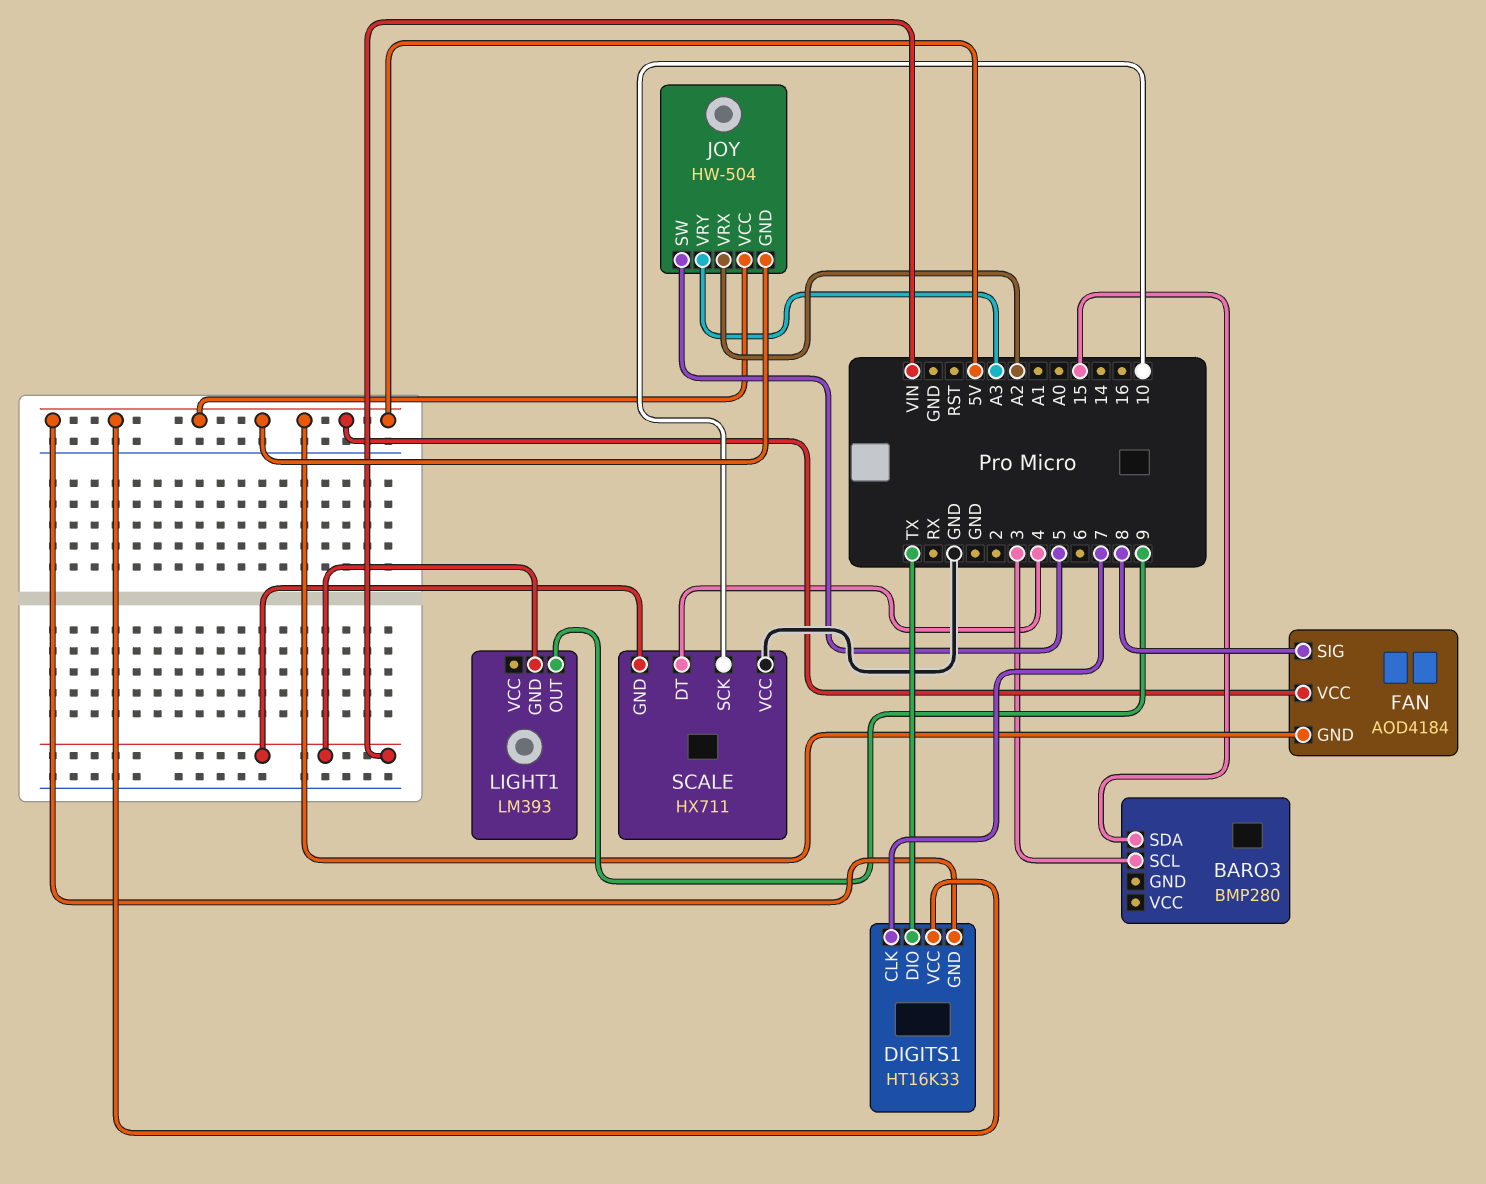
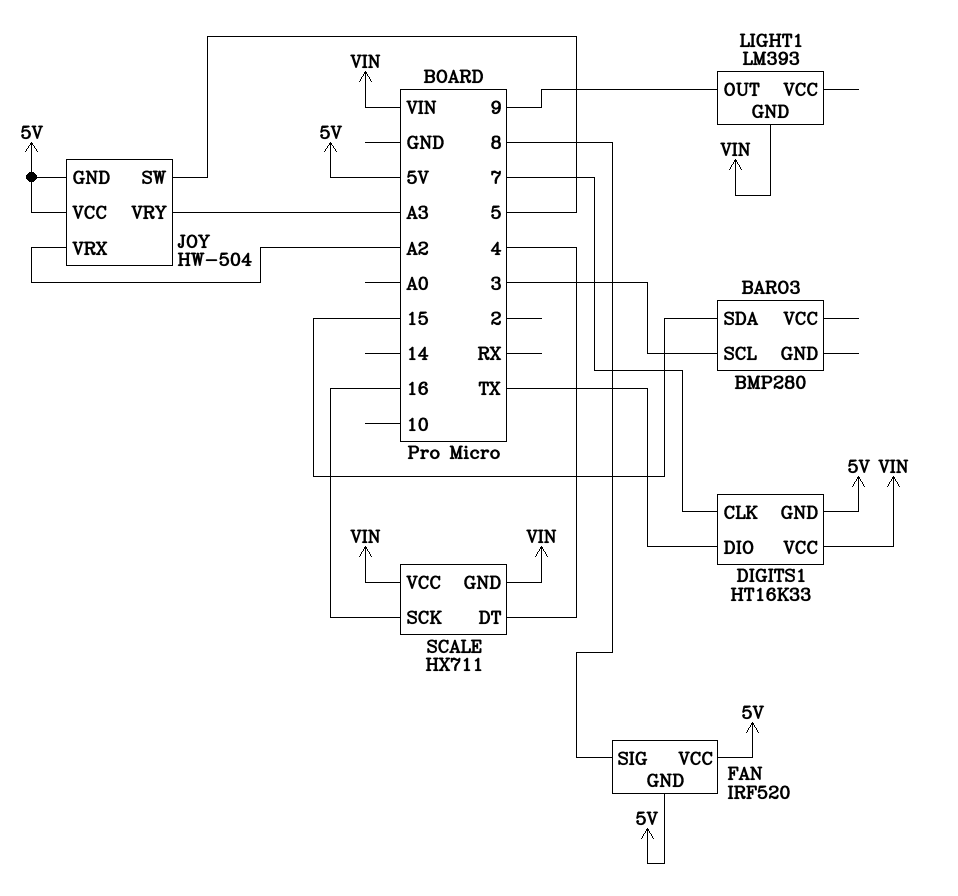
DIGITS1 pin VCC: 5V -> VIN
FAN: AOD4184 -> IRF520
SCALE pin SCK: 10 -> 16
SCALE pin VCC: GND -> VIN

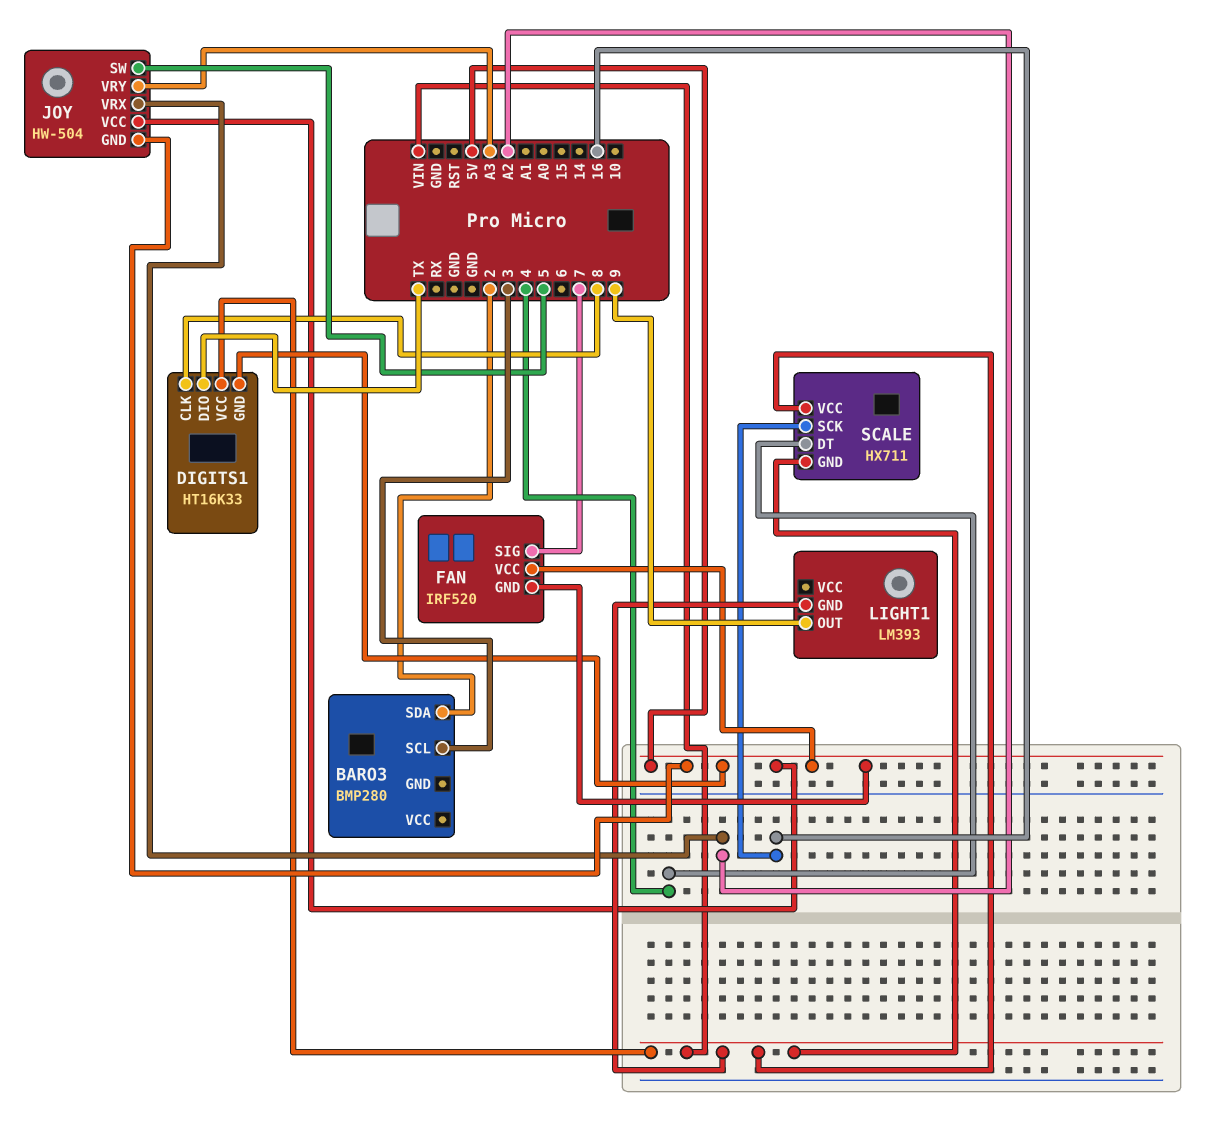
BARO3 pin SDA: 15 -> 2
DIGITS1 pin CLK: 7 -> 8
FAN pin SIG: 8 -> 7

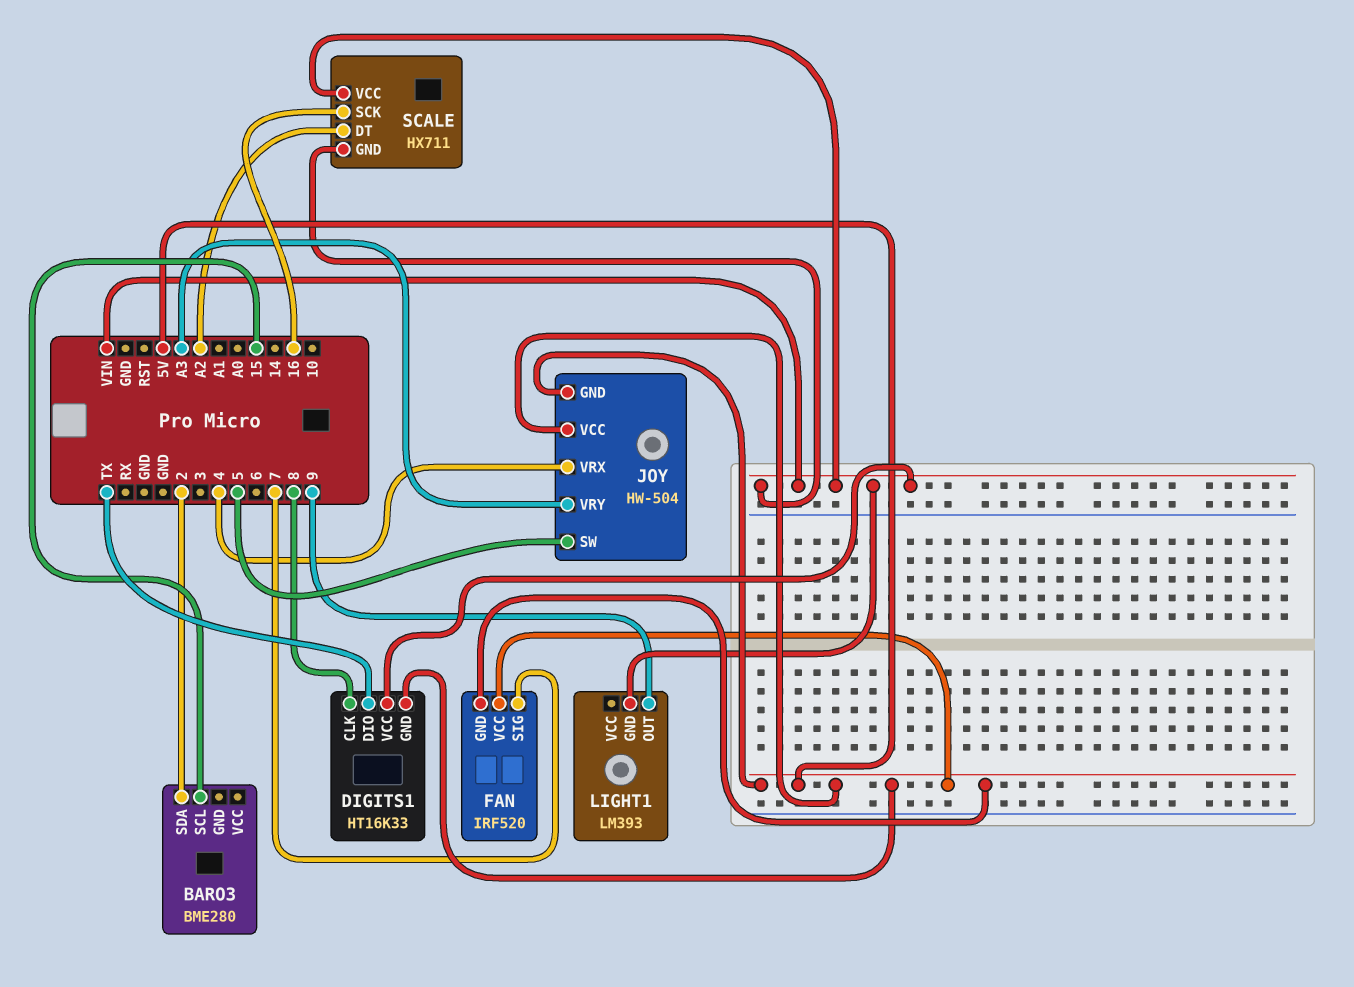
BARO3: BMP280 -> BME280
BARO3 pin SCL: 3 -> 15
JOY pin VRX: A2 -> 4
SCALE pin DT: 4 -> A2

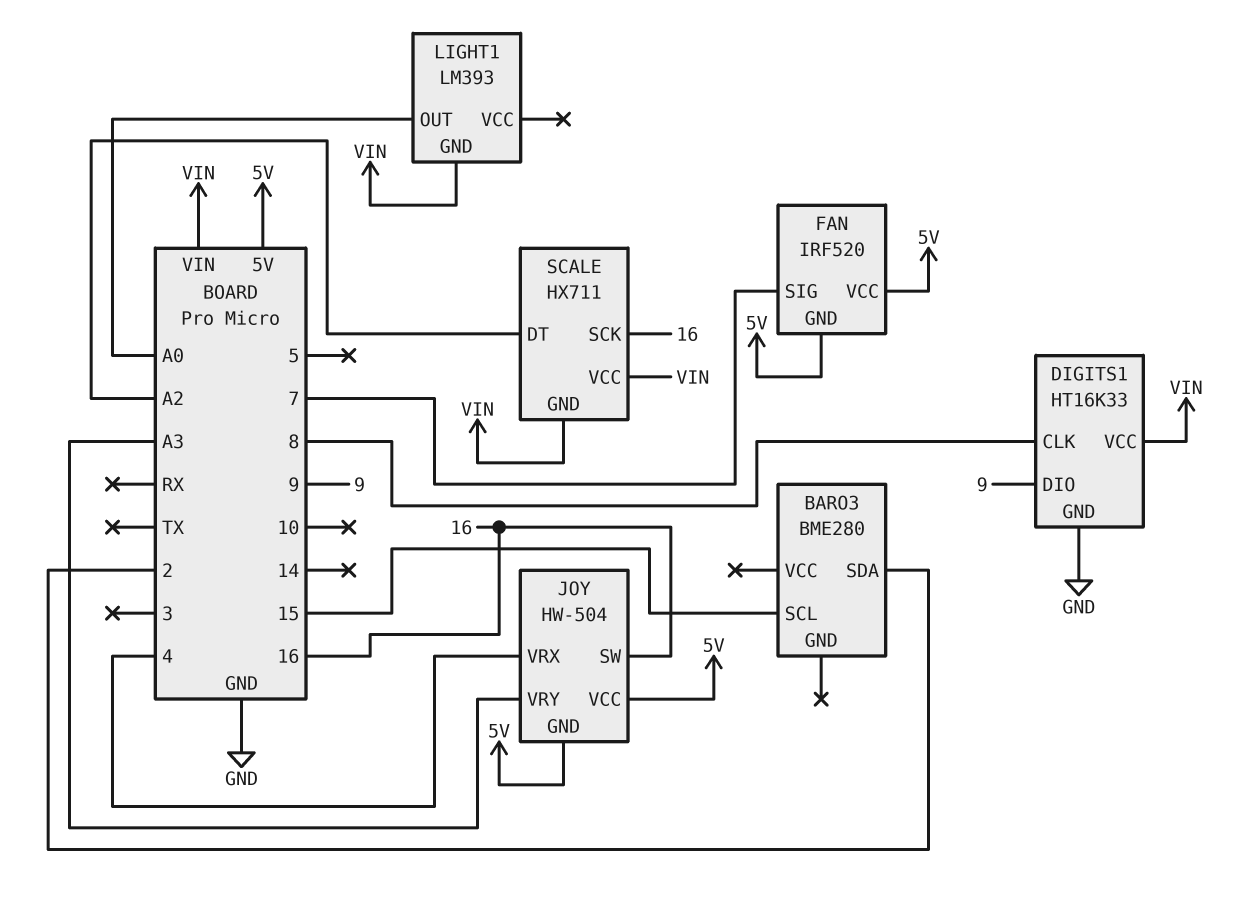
DIGITS1 pin DIO: TX -> 9
DIGITS1 pin GND: 5V -> GND
JOY pin SW: 5 -> 16
LIGHT1 pin OUT: 9 -> A0

